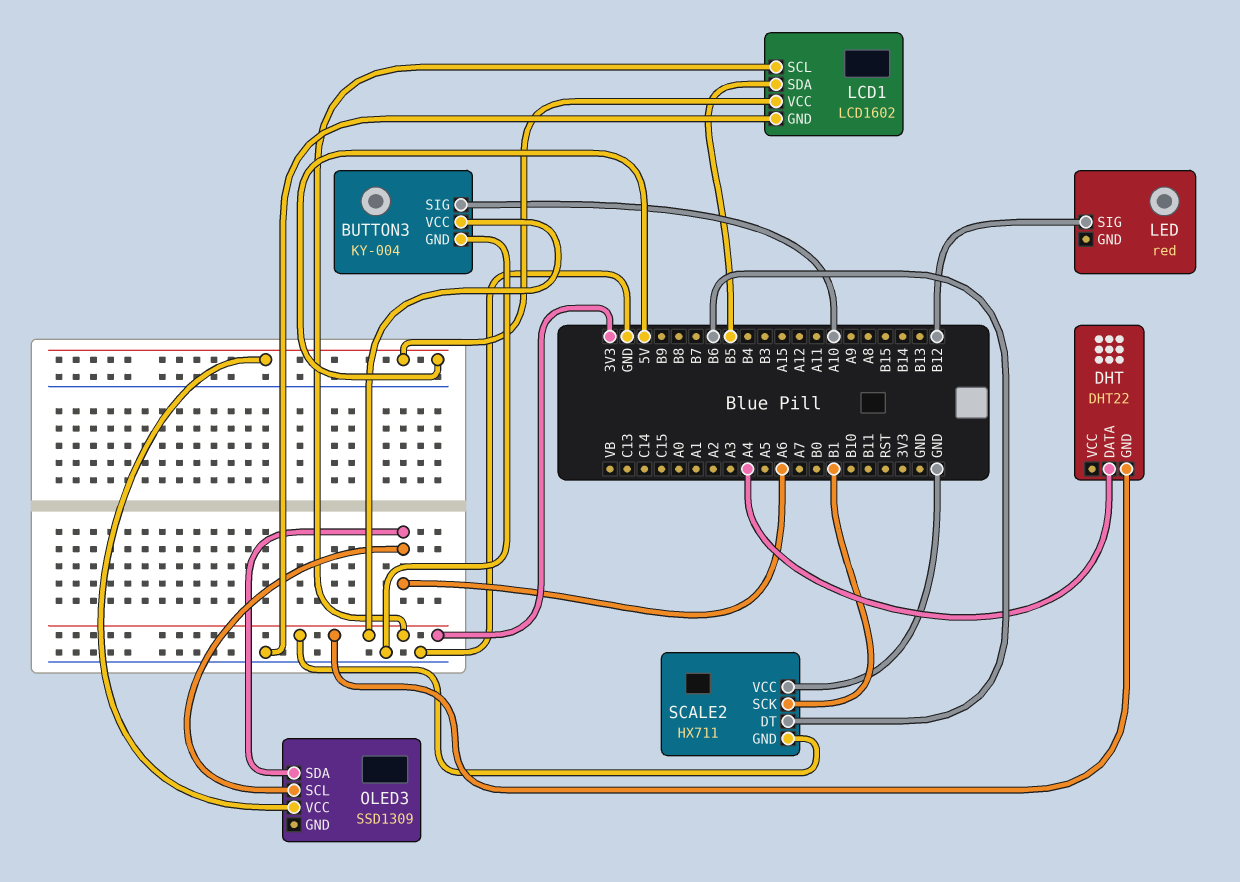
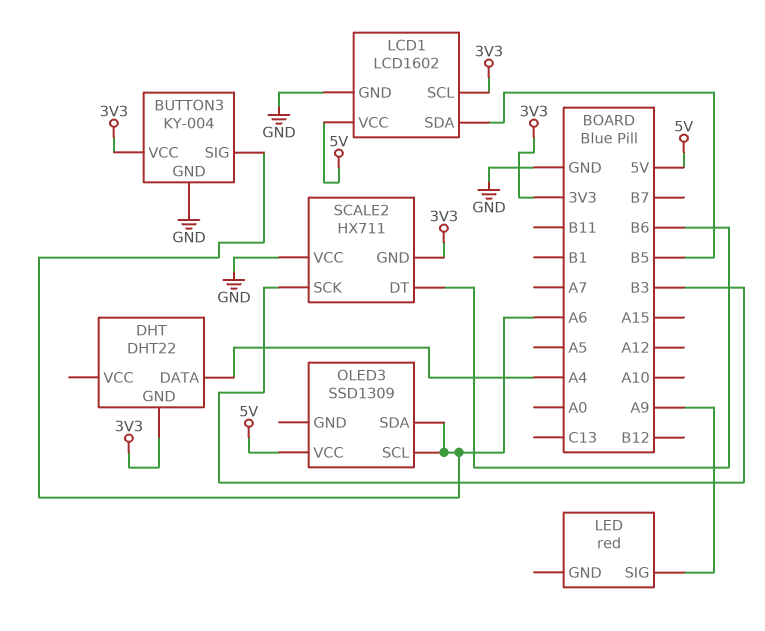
BUTTON3 pin SIG: A10 -> A6
LED pin SIG: B12 -> A9
SCALE2 pin SCK: B1 -> B3

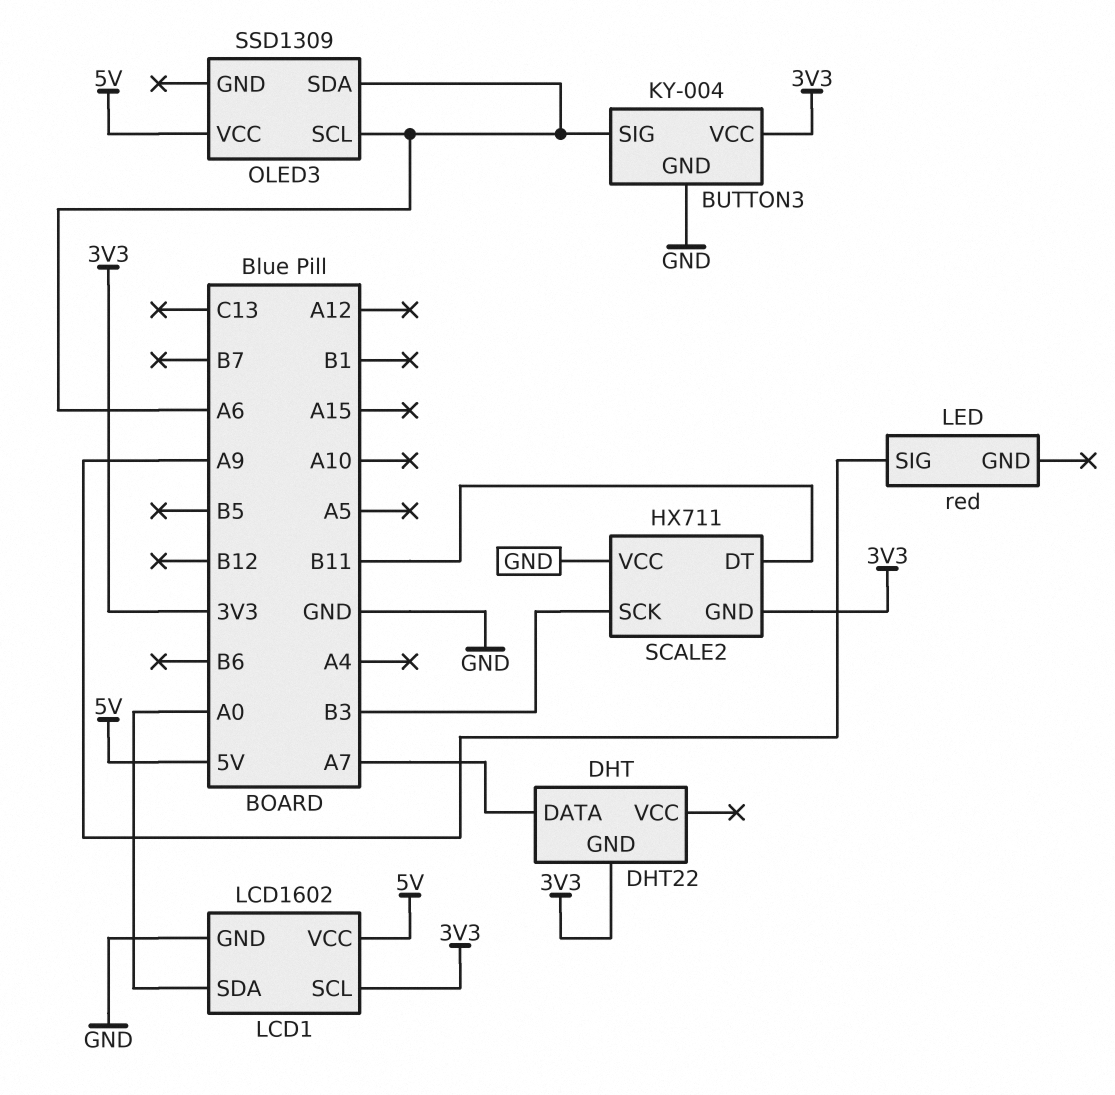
DHT pin DATA: A4 -> A7
LCD1 pin SDA: B5 -> A0
SCALE2 pin DT: B6 -> B11

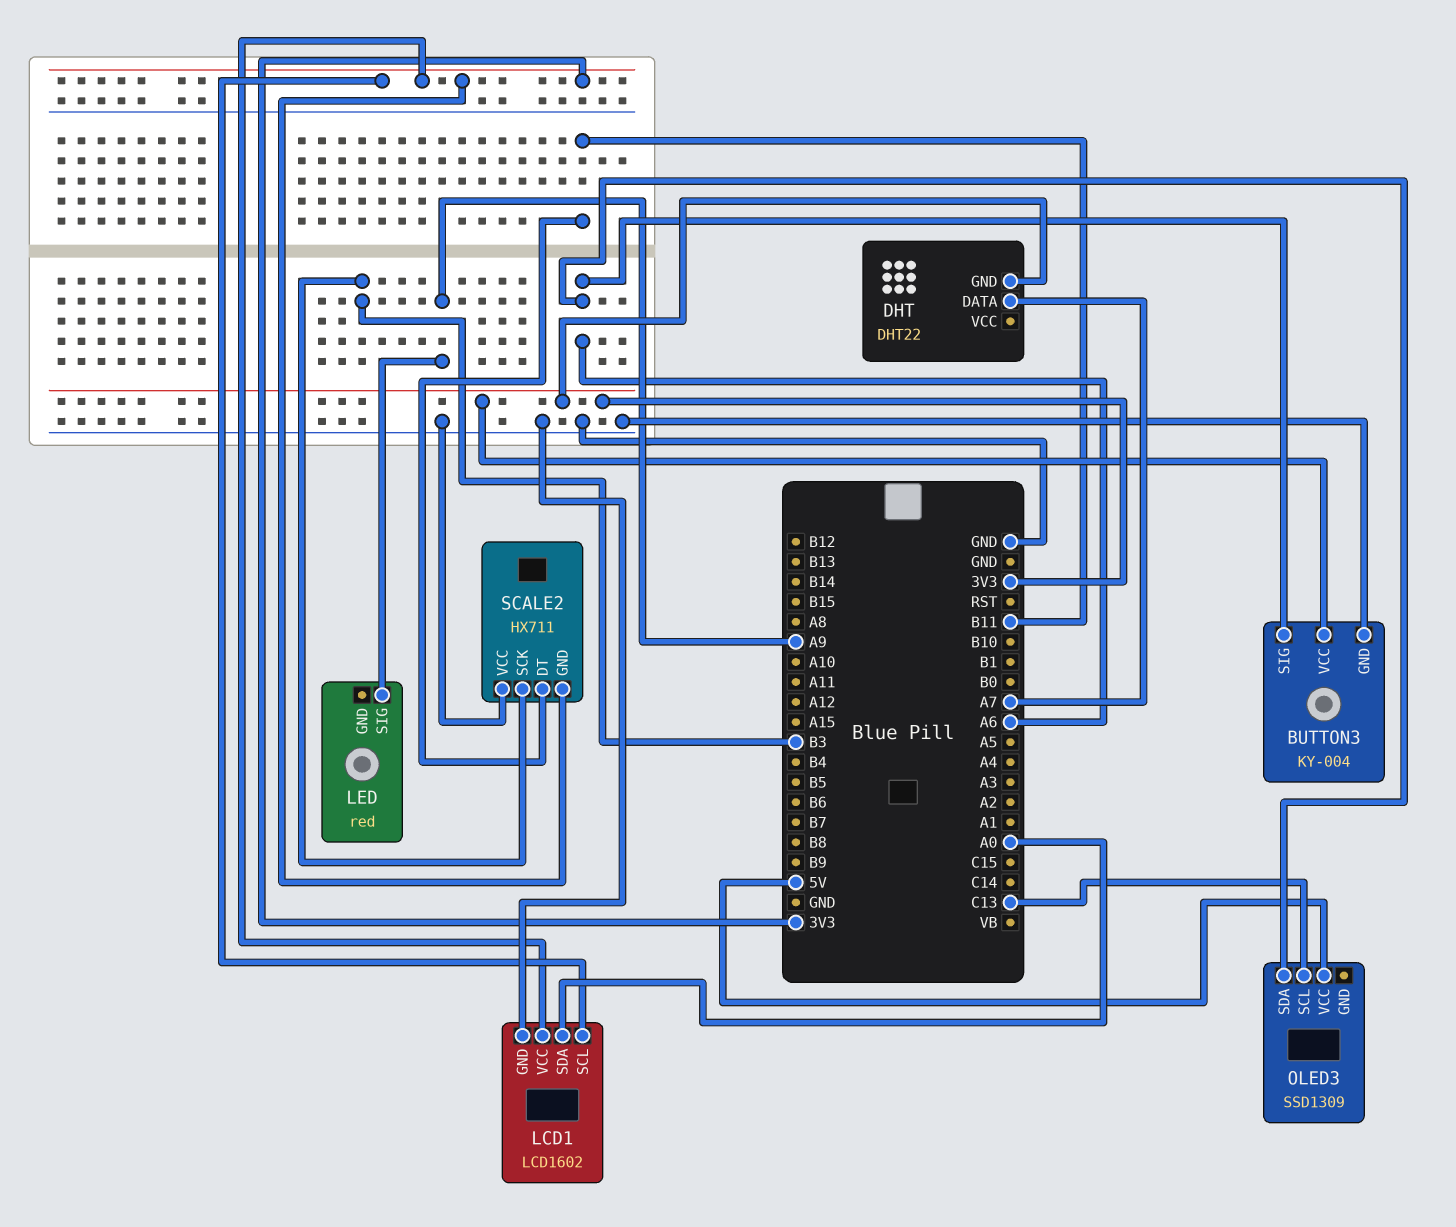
LCD1 pin VCC: 5V -> 3V3
OLED3 pin SCL: A6 -> C13

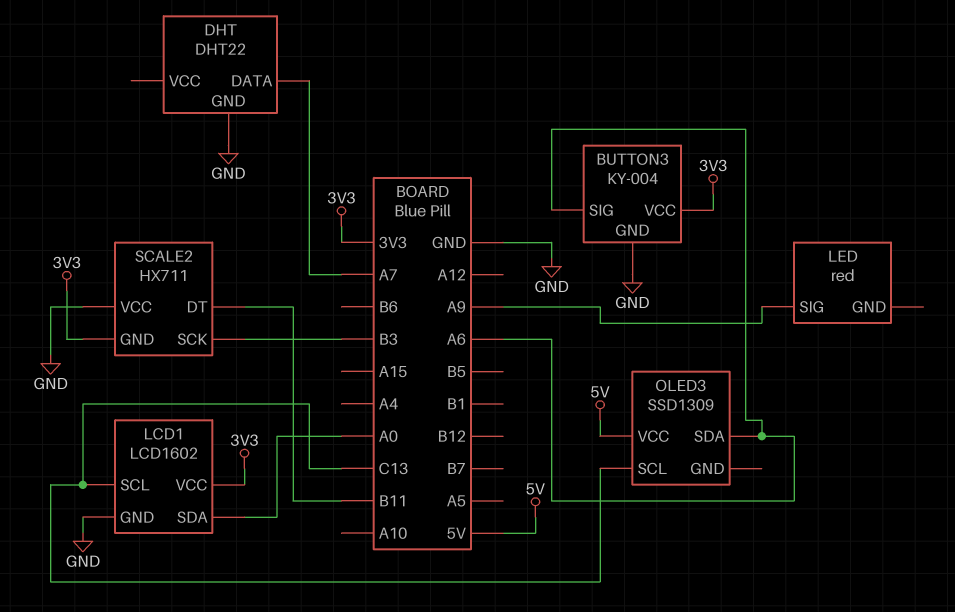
DHT pin GND: 3V3 -> GND
LCD1 pin SCL: 3V3 -> C13

